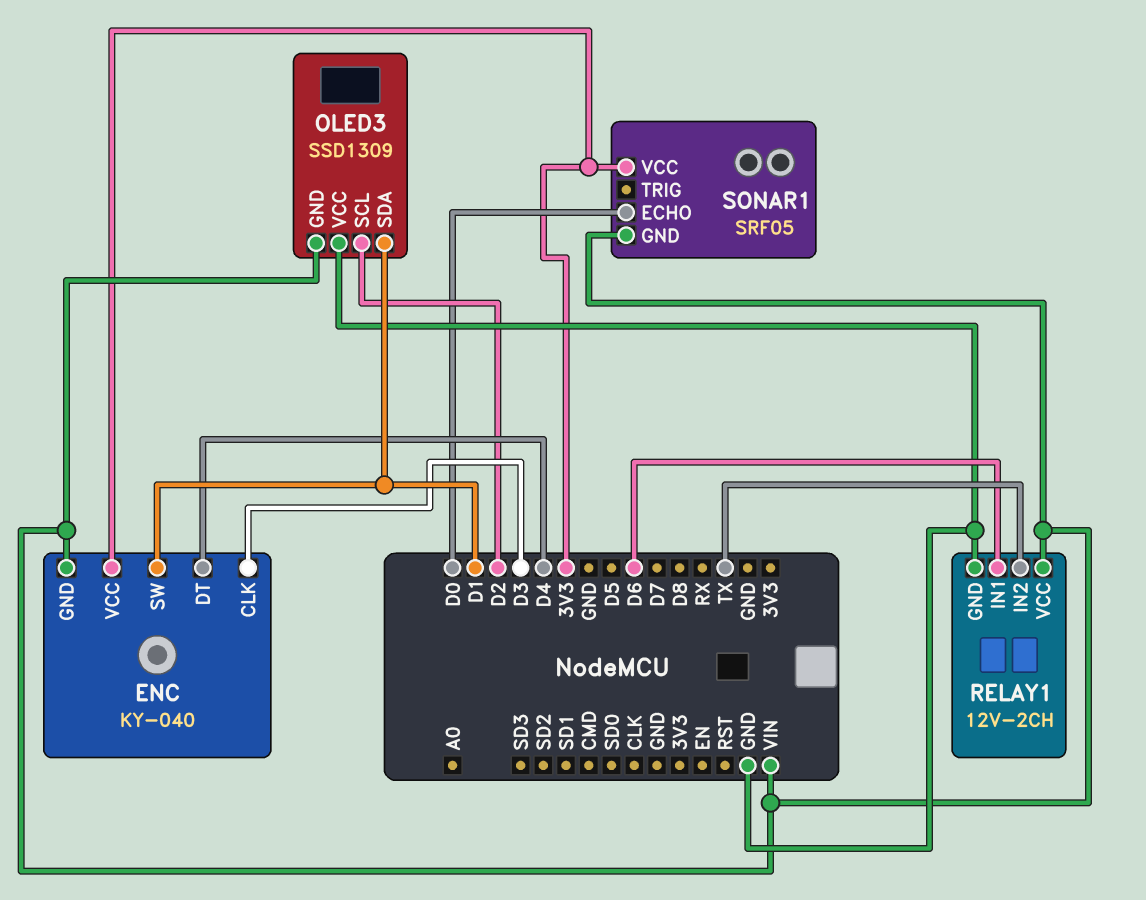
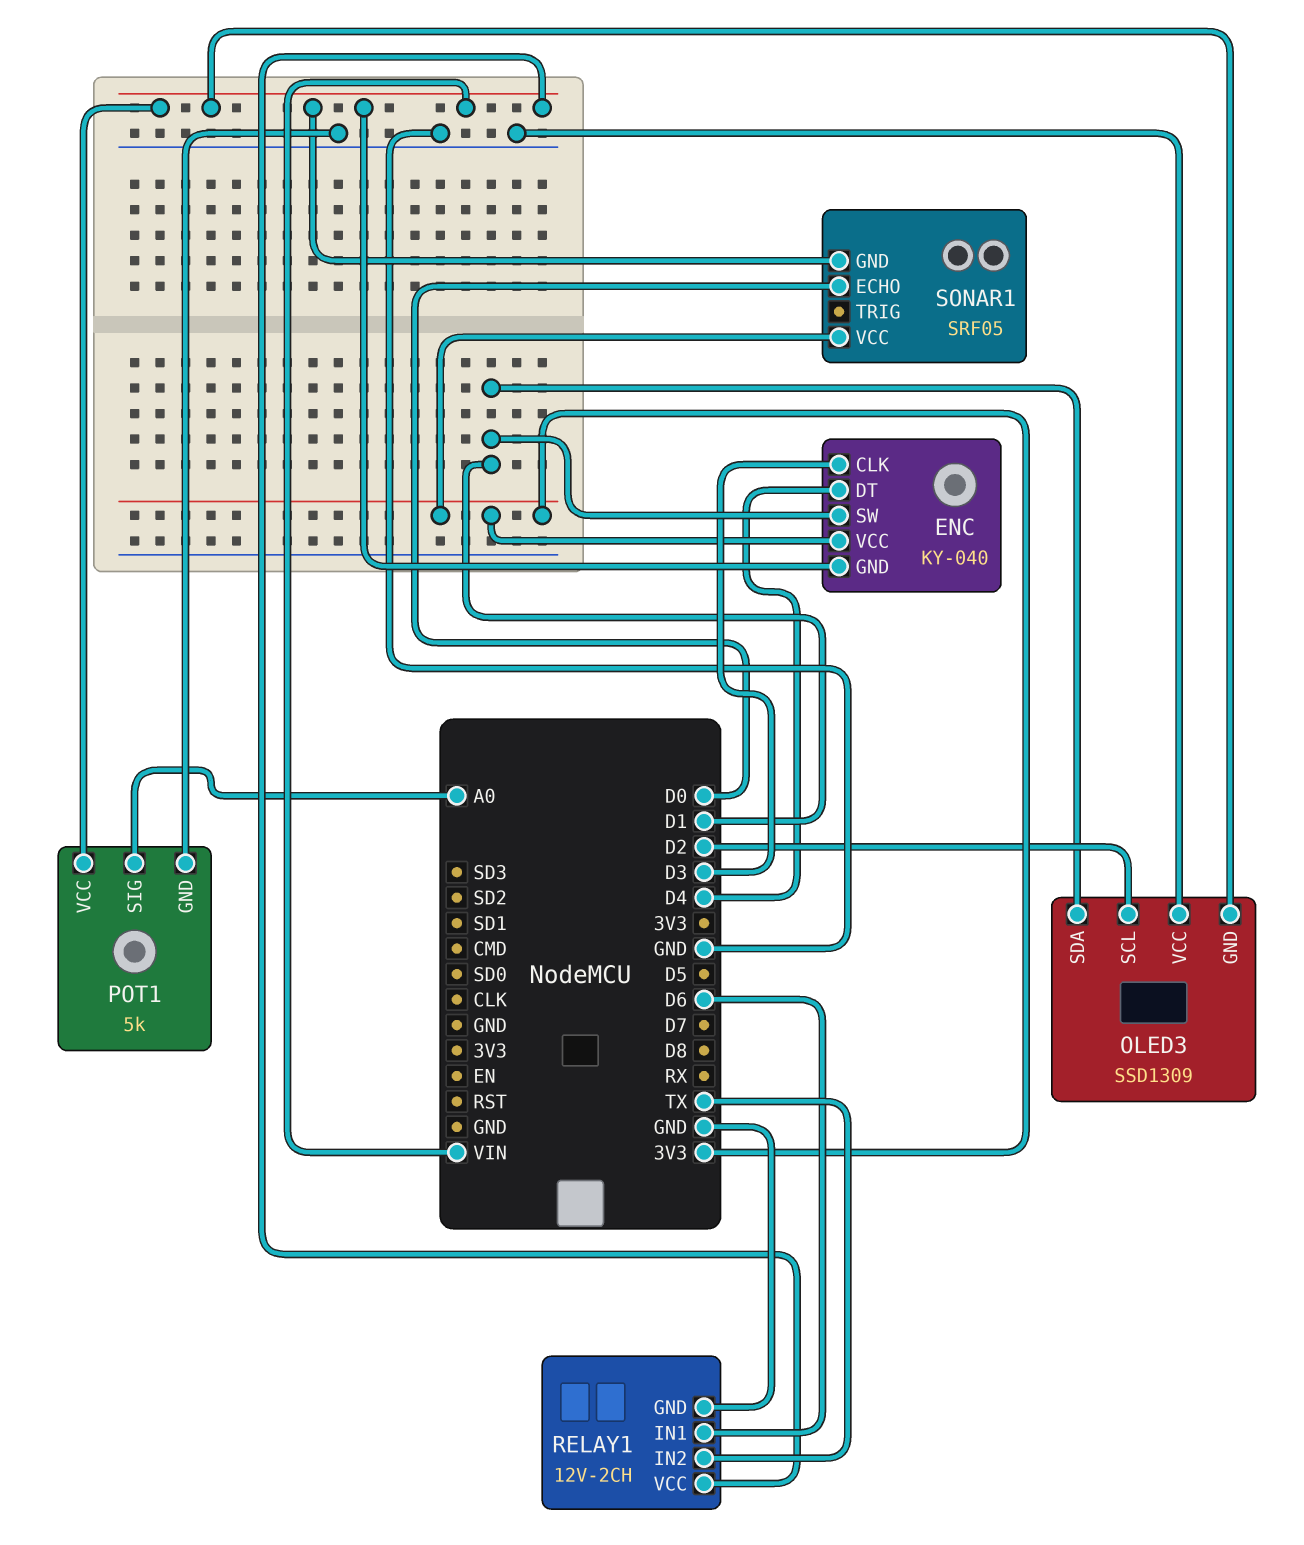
POT1: none -> 5k
POT1 pin GND: none -> GND
POT1 pin SIG: none -> A0
POT1 pin VCC: none -> VIN

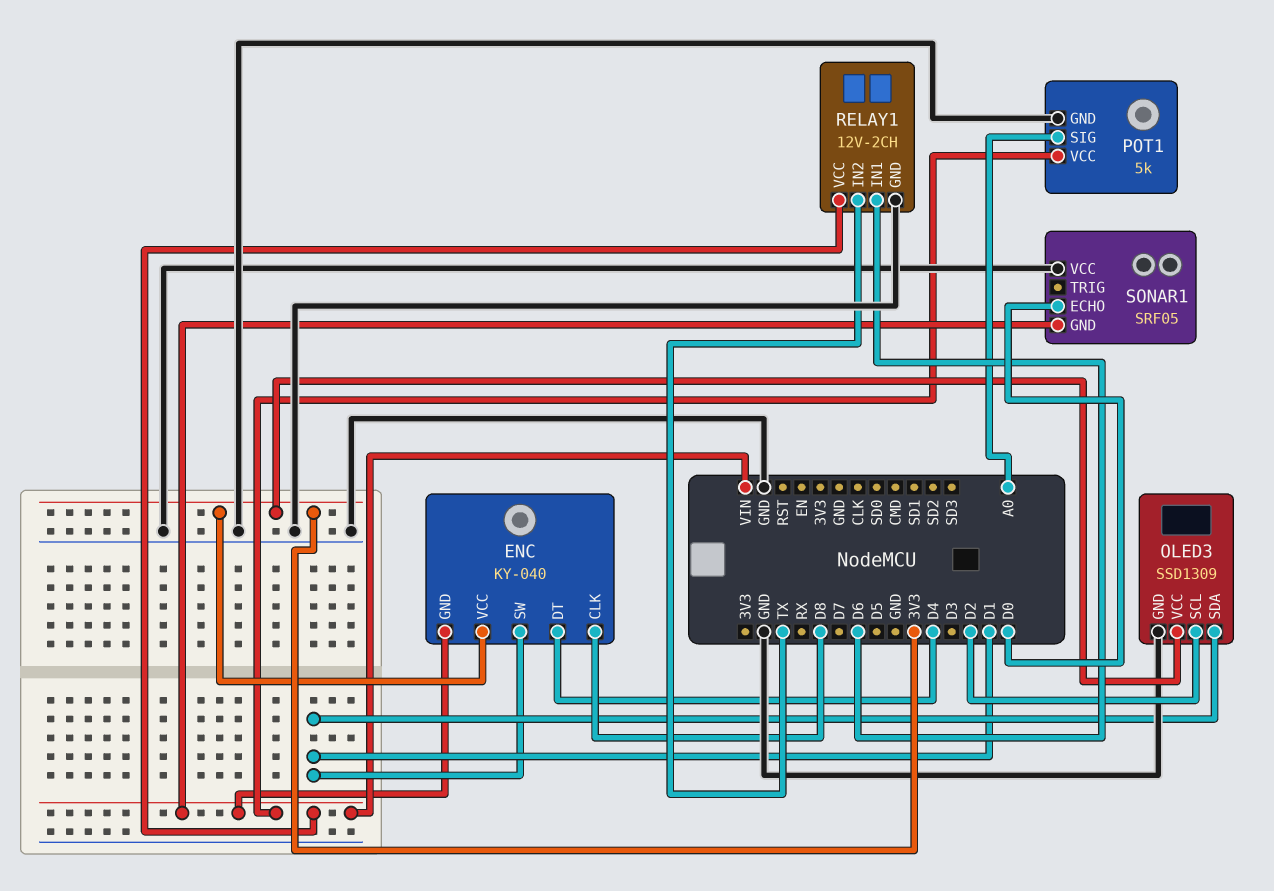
ENC pin CLK: D3 -> D8
OLED3 pin GND: VIN -> GND
OLED3 pin VCC: GND -> 3V3
SONAR1 pin VCC: 3V3 -> GND

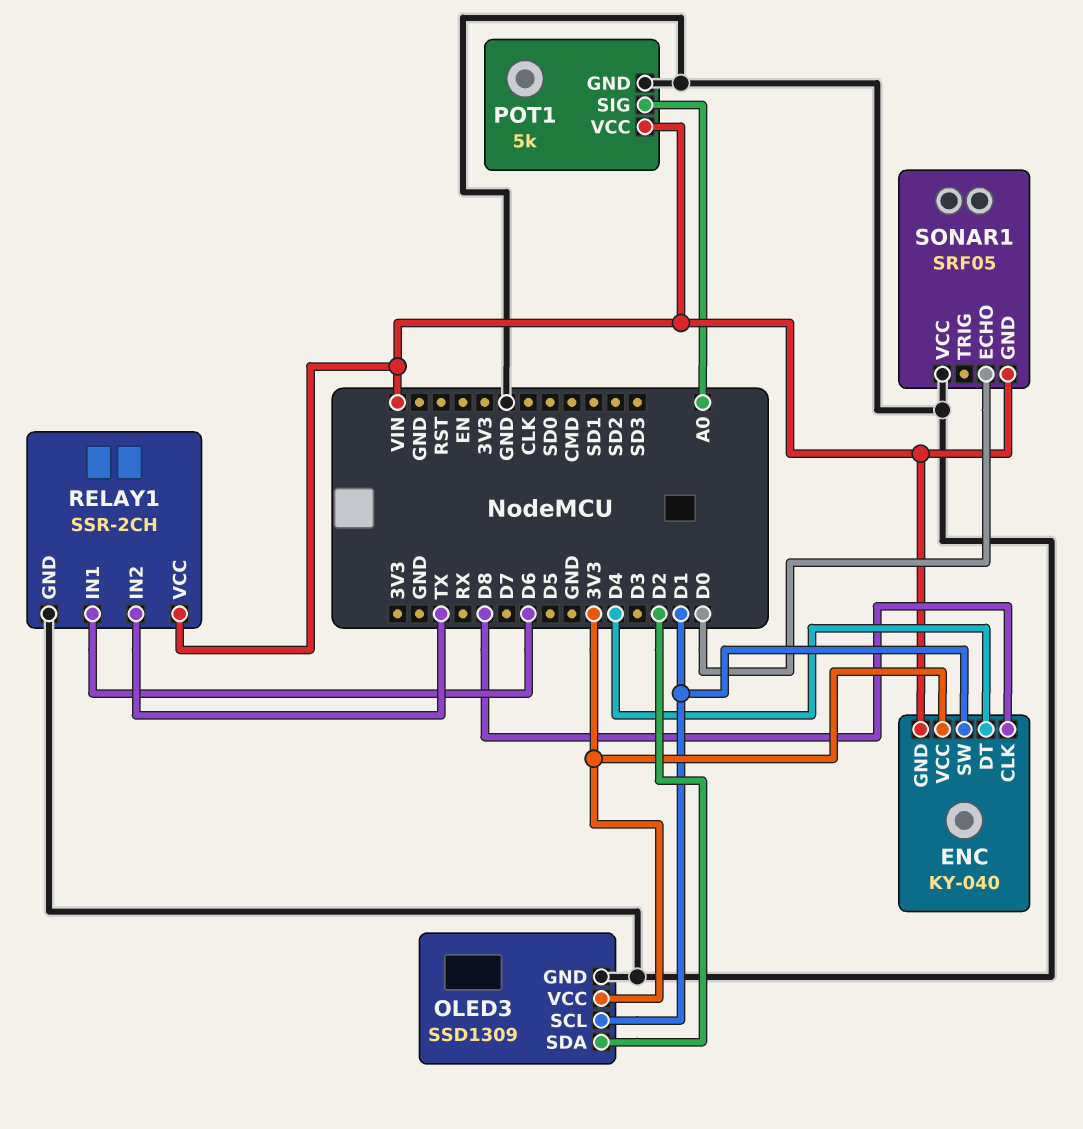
OLED3 pin SCL: D2 -> D1
OLED3 pin SDA: D1 -> D2
RELAY1: 12V-2CH -> SSR-2CH

